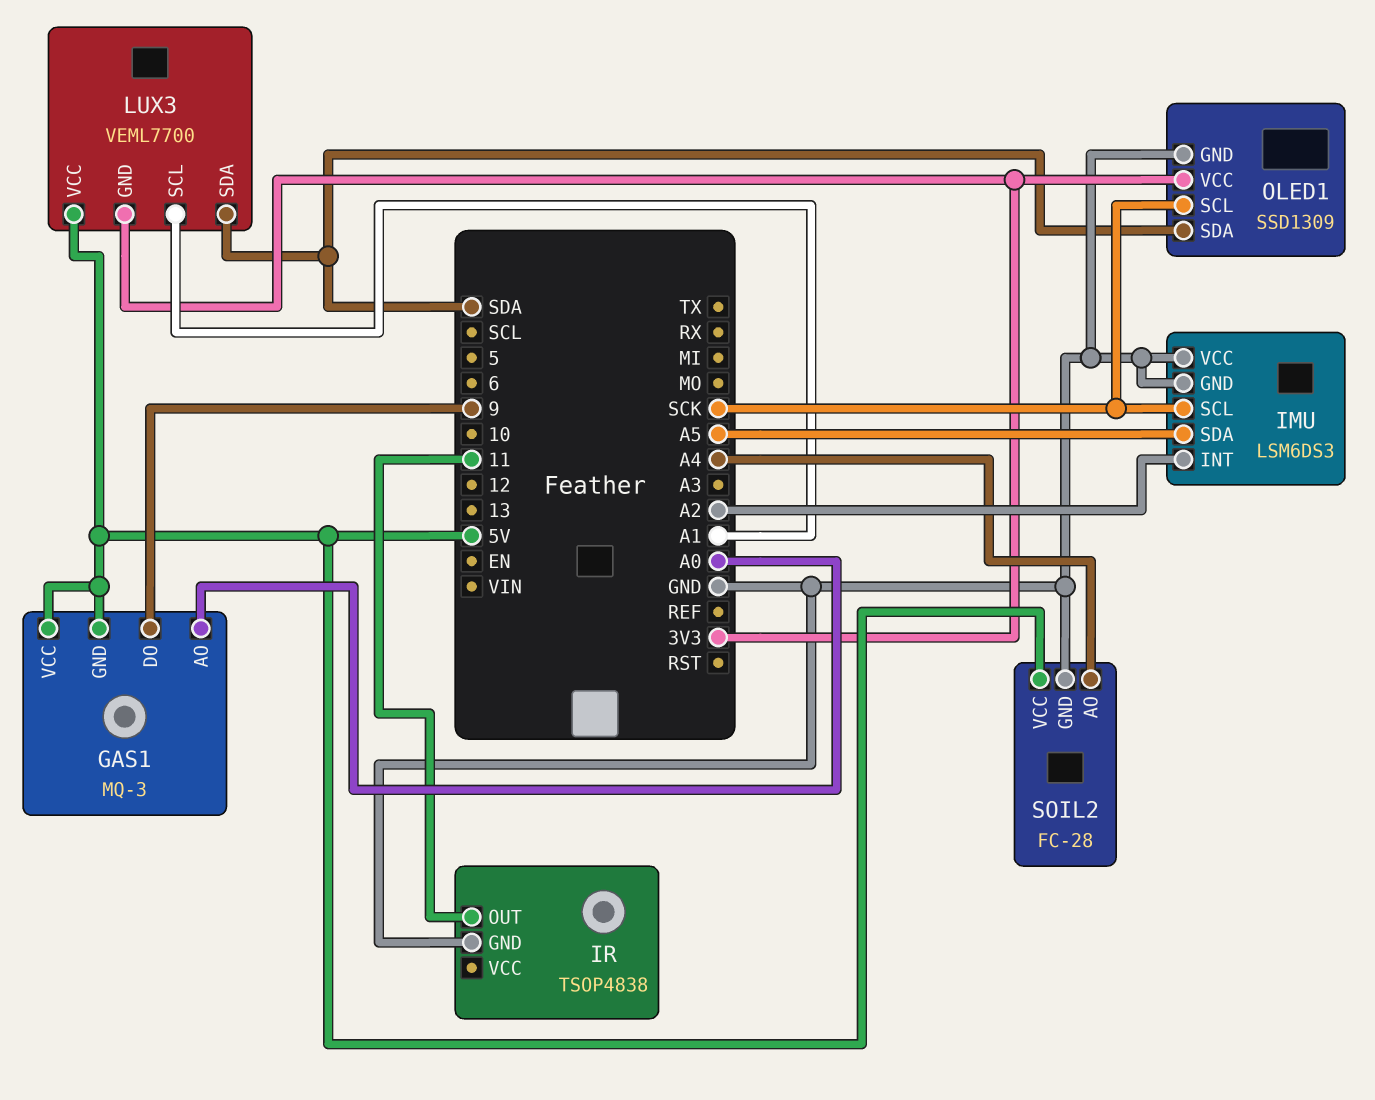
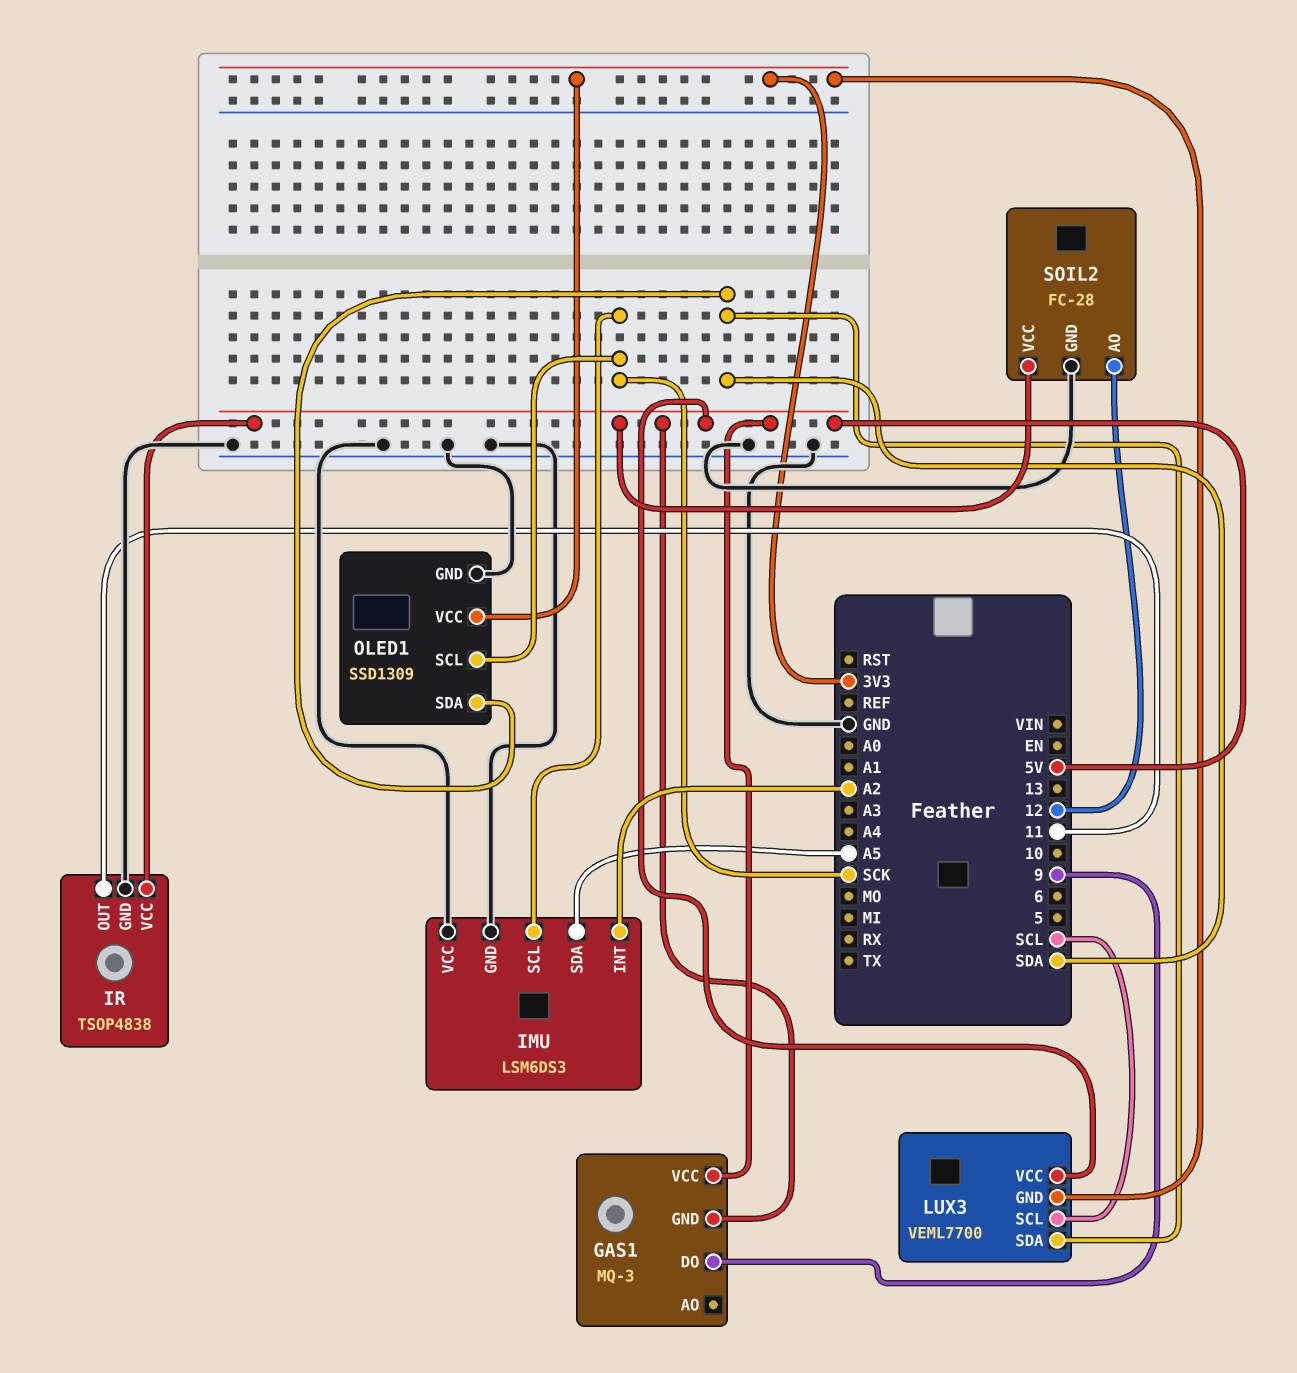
GAS1 pin AO: A0 -> none
IR pin VCC: none -> 5V
LUX3 pin SCL: A1 -> SCL
SOIL2 pin AO: A4 -> 12

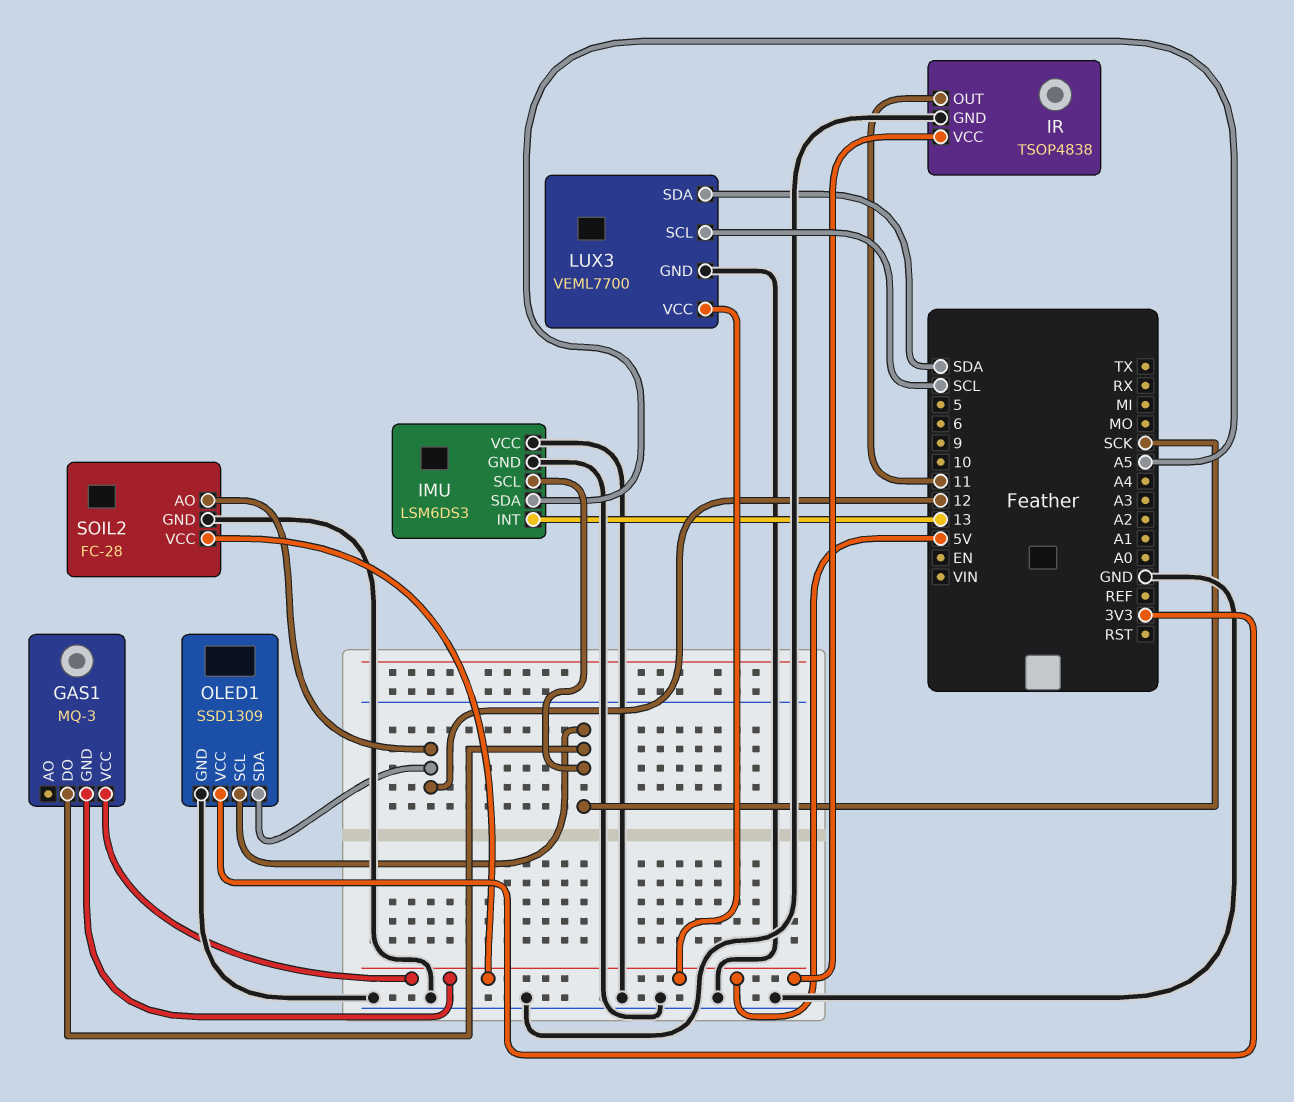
GAS1 pin DO: 9 -> SCK
IMU pin INT: A2 -> 13
LUX3 pin GND: 3V3 -> GND
OLED1 pin SDA: SDA -> 12

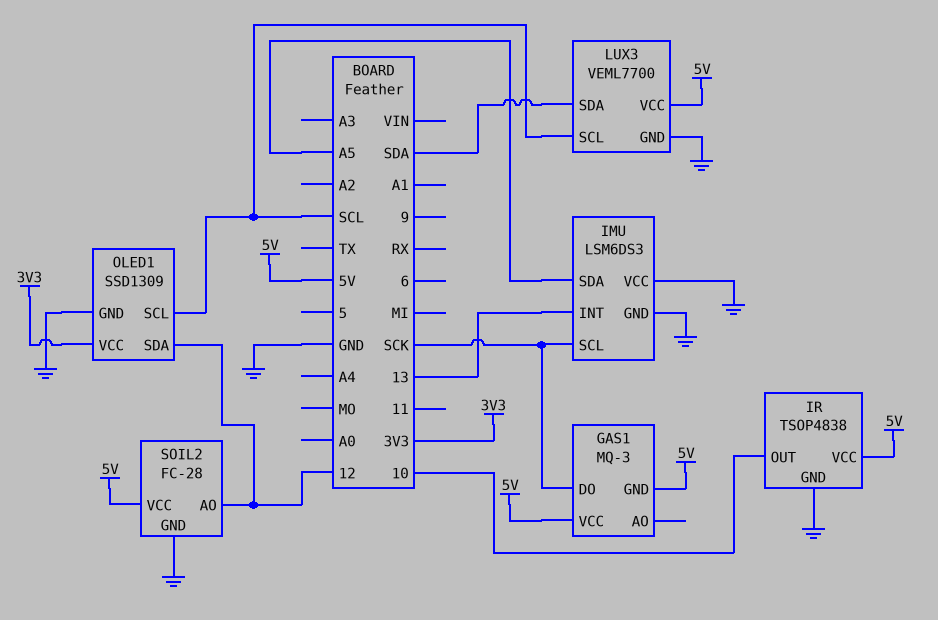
IR pin OUT: 11 -> 10
OLED1 pin SCL: SCK -> SCL

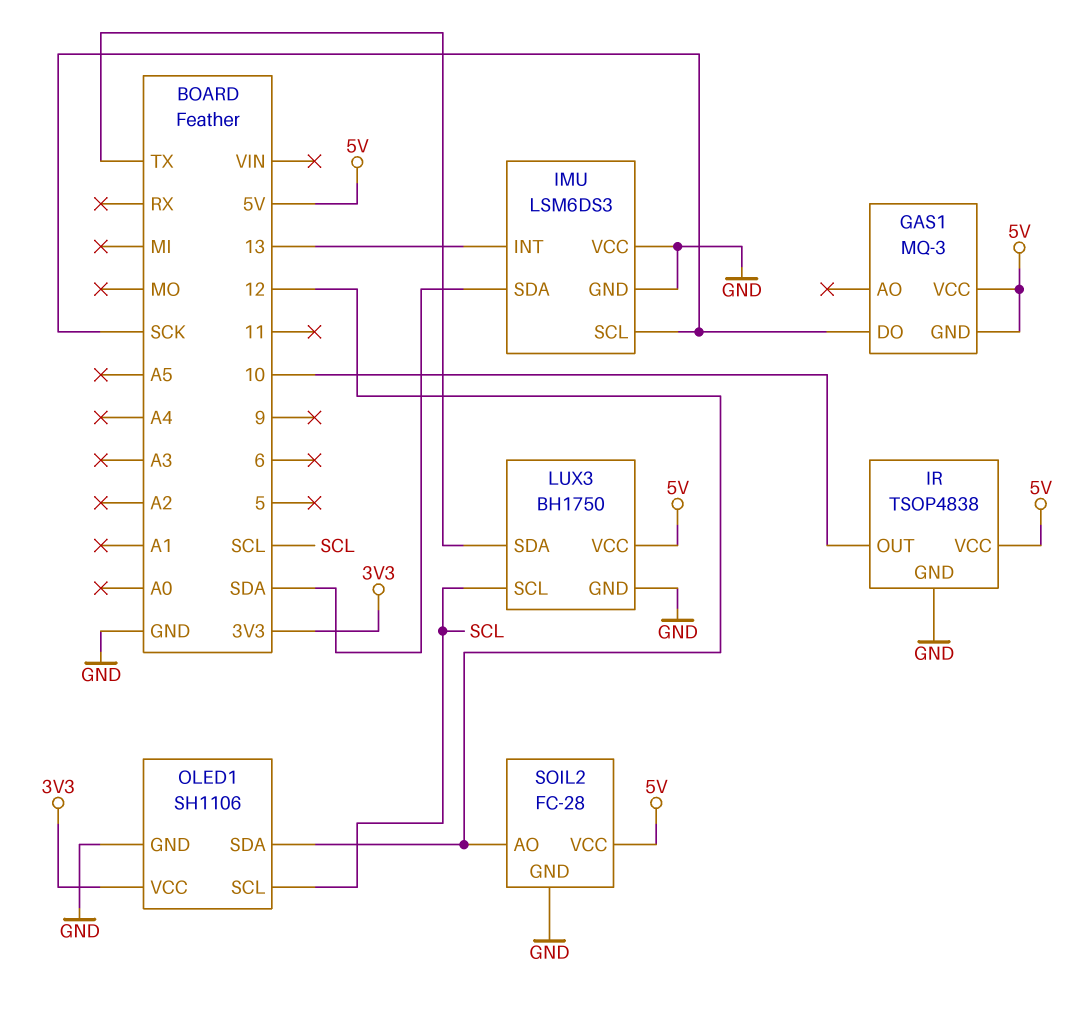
IMU pin SDA: A5 -> SDA
LUX3: VEML7700 -> BH1750
LUX3 pin SDA: SDA -> TX
OLED1: SSD1309 -> SH1106

